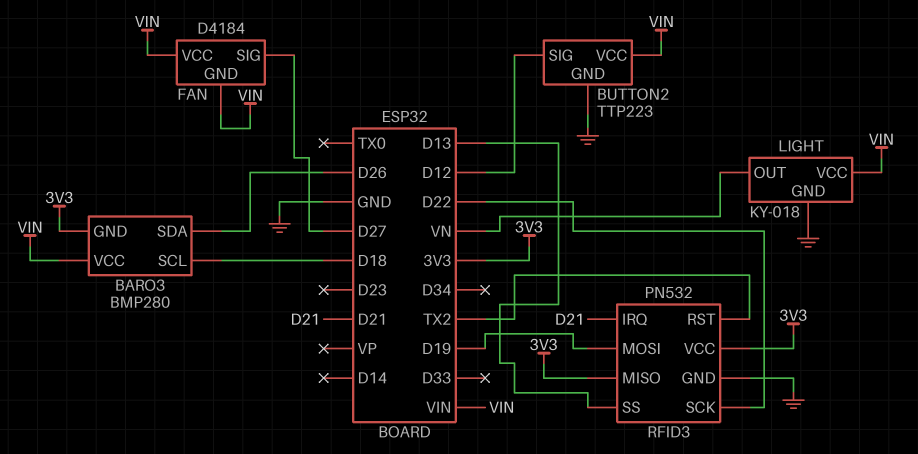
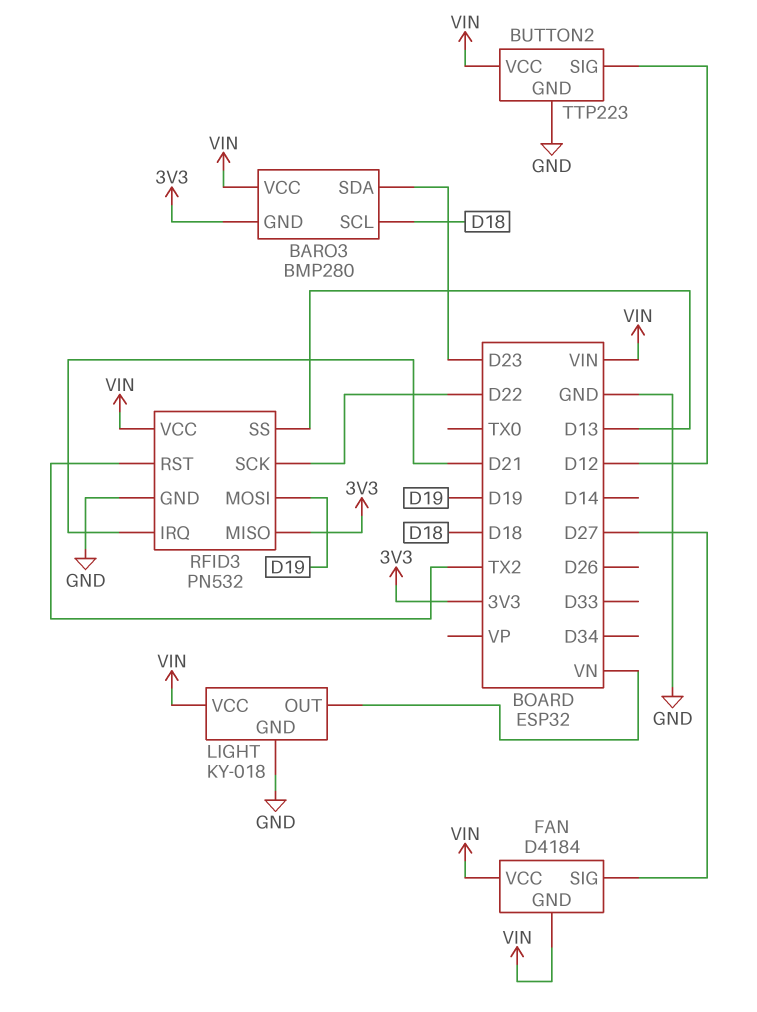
BARO3 pin SDA: D26 -> D23
RFID3 pin VCC: 3V3 -> VIN

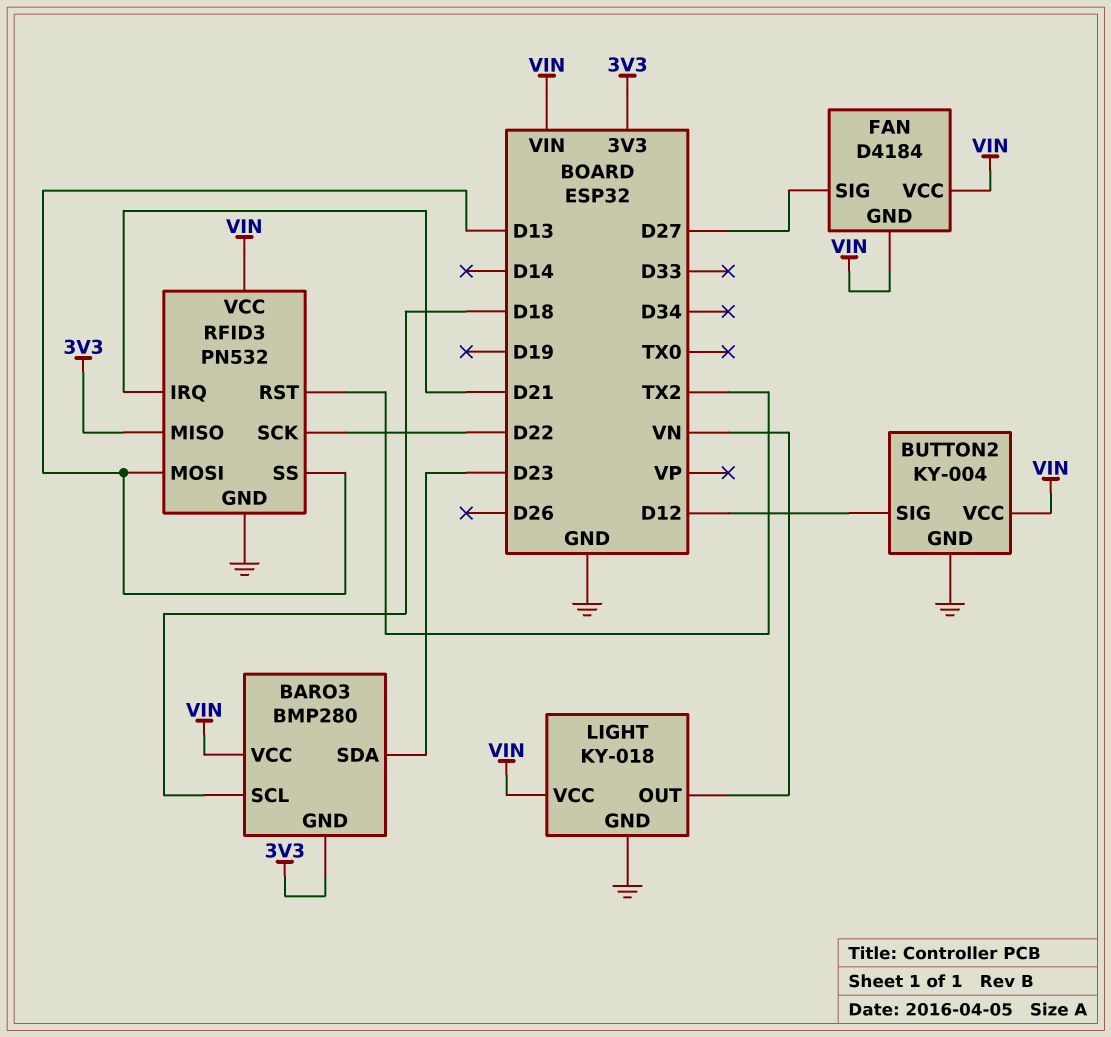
BUTTON2: TTP223 -> KY-004
RFID3 pin MOSI: D19 -> D13

